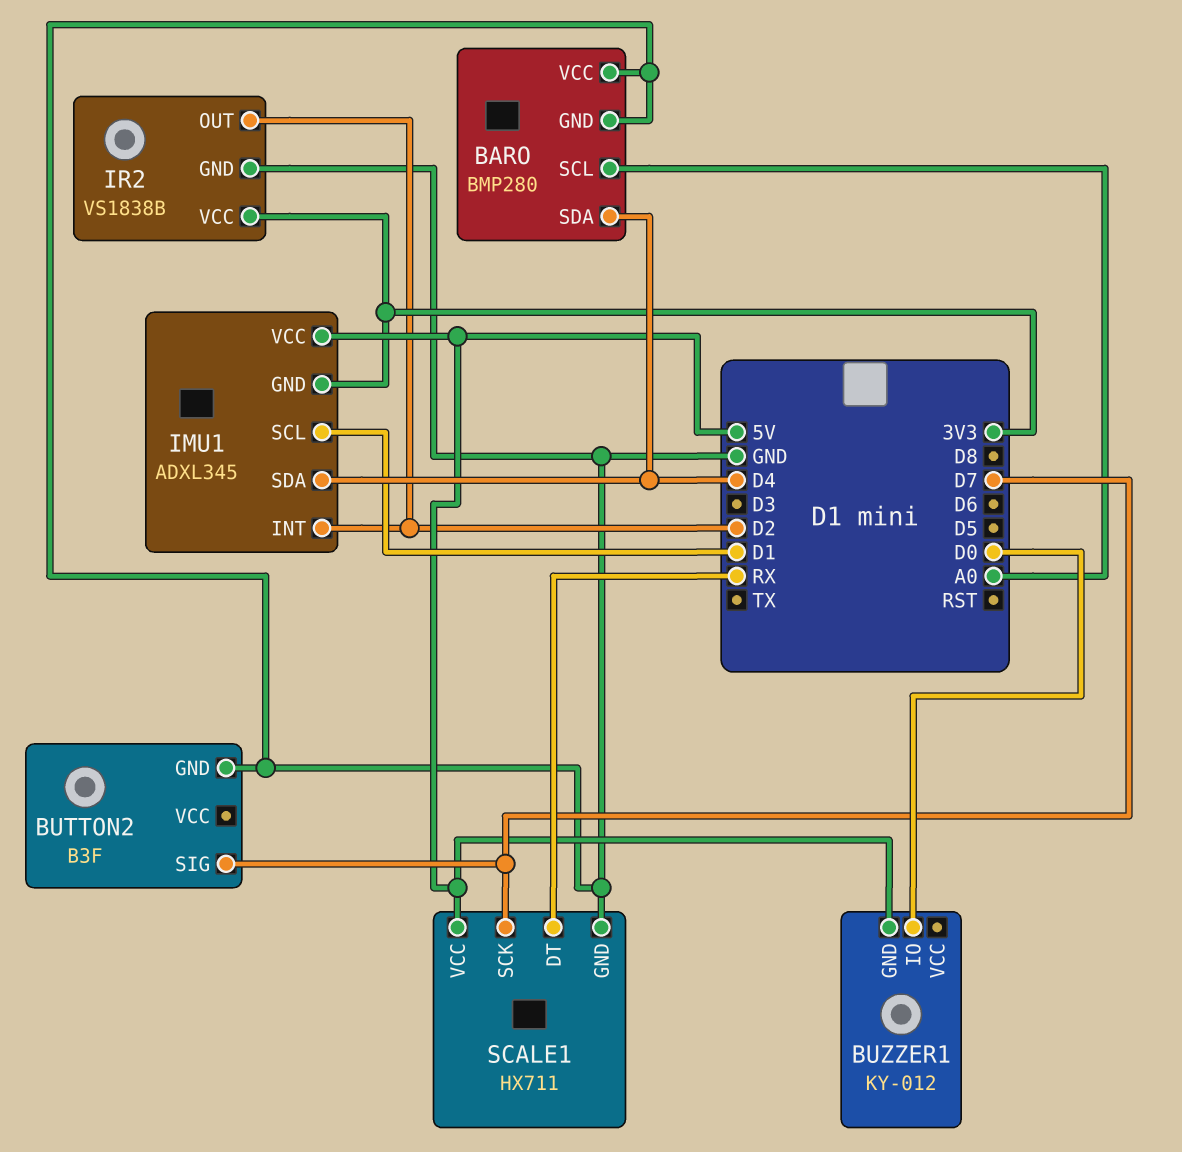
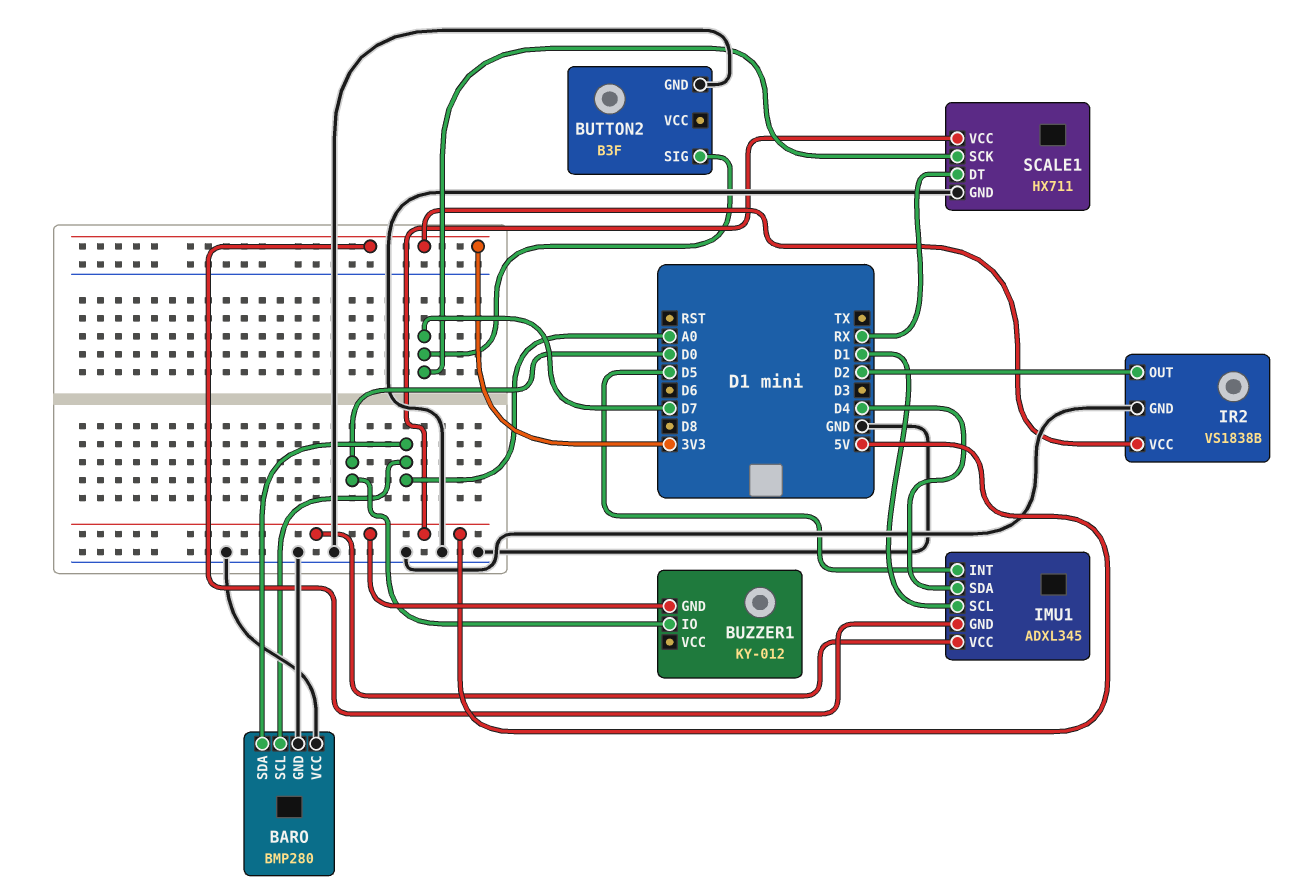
BARO pin SDA: D4 -> A0
IMU1 pin INT: D2 -> D5

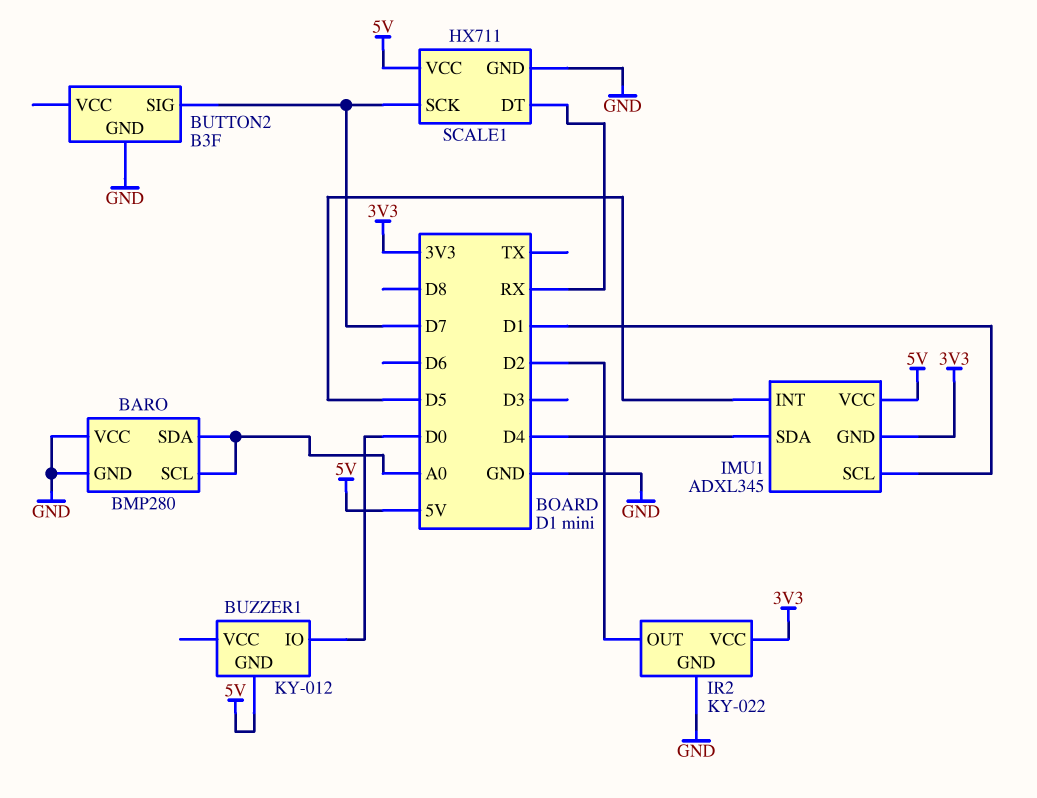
IR2: VS1838B -> KY-022

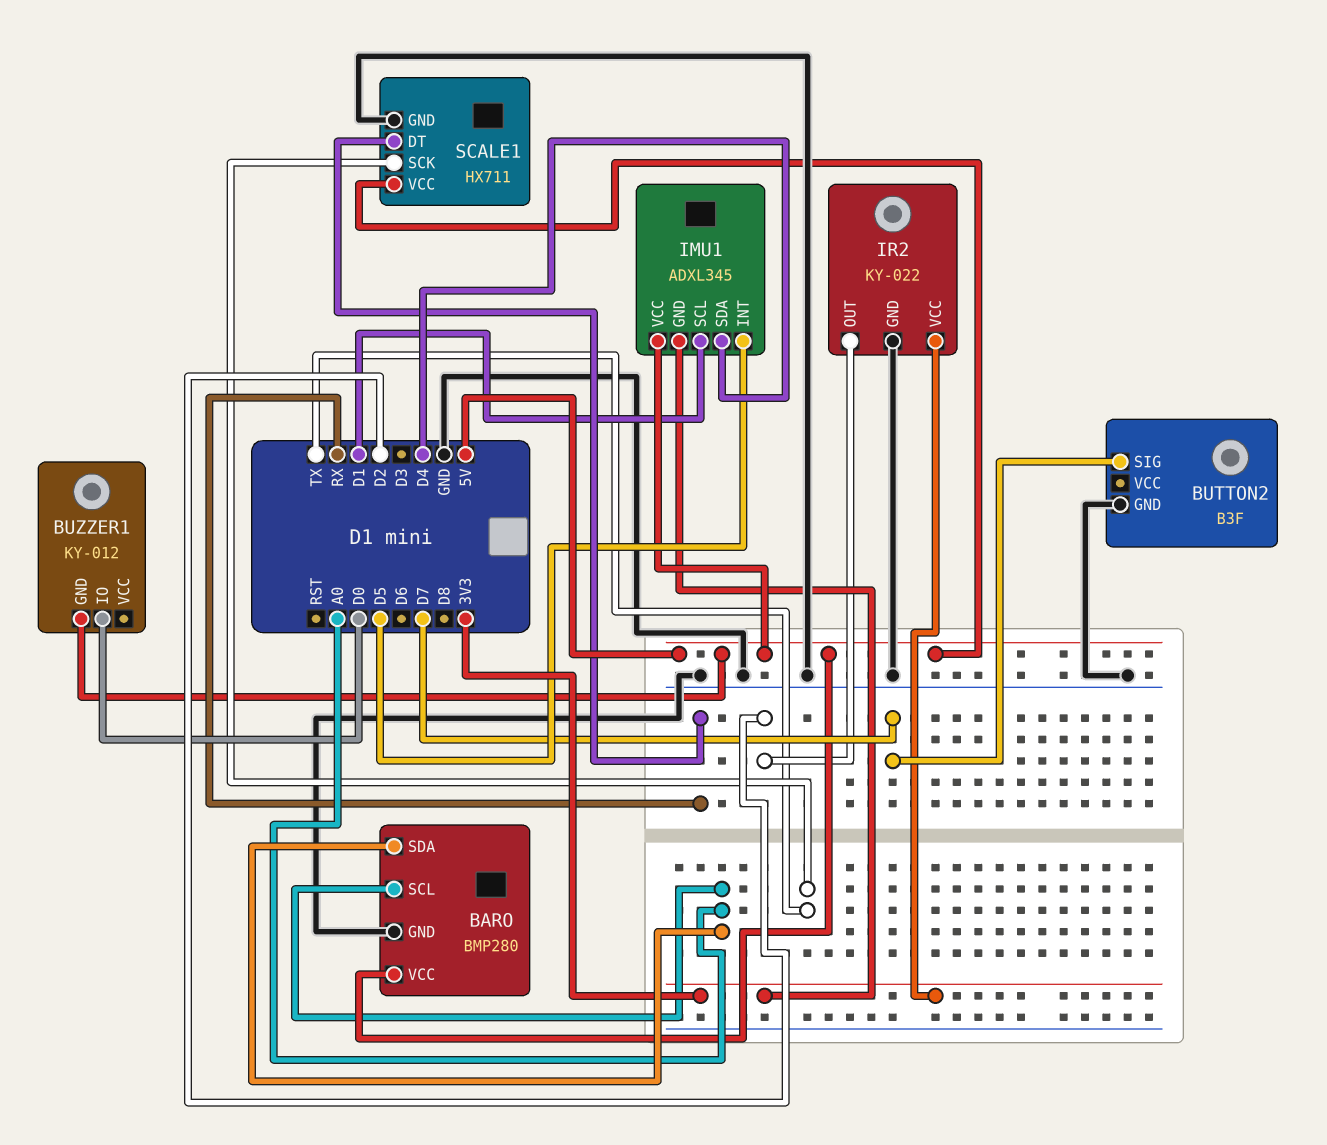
BARO pin VCC: GND -> 5V
SCALE1 pin SCK: D7 -> TX

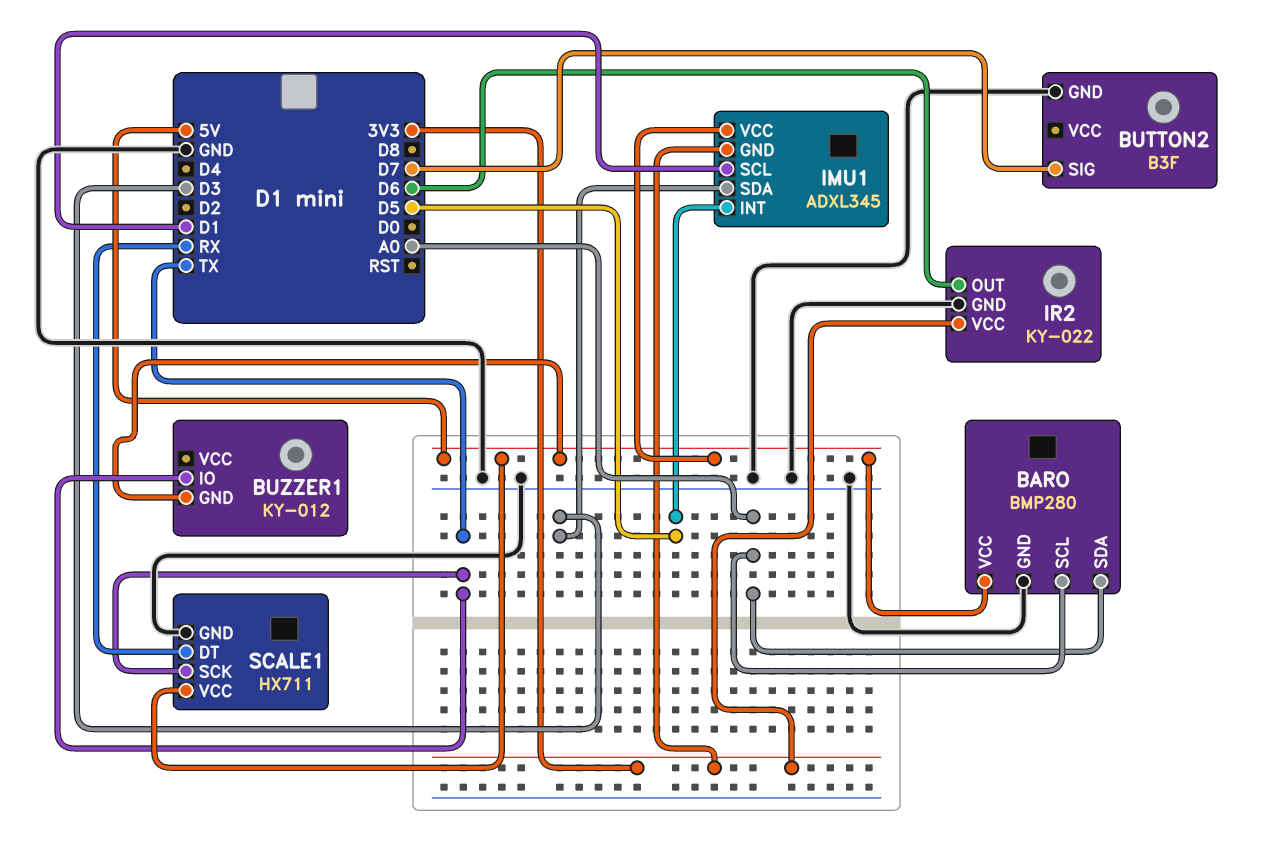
BUZZER1 pin IO: D0 -> TX
IMU1 pin SDA: D4 -> D3
IR2 pin OUT: D2 -> D6

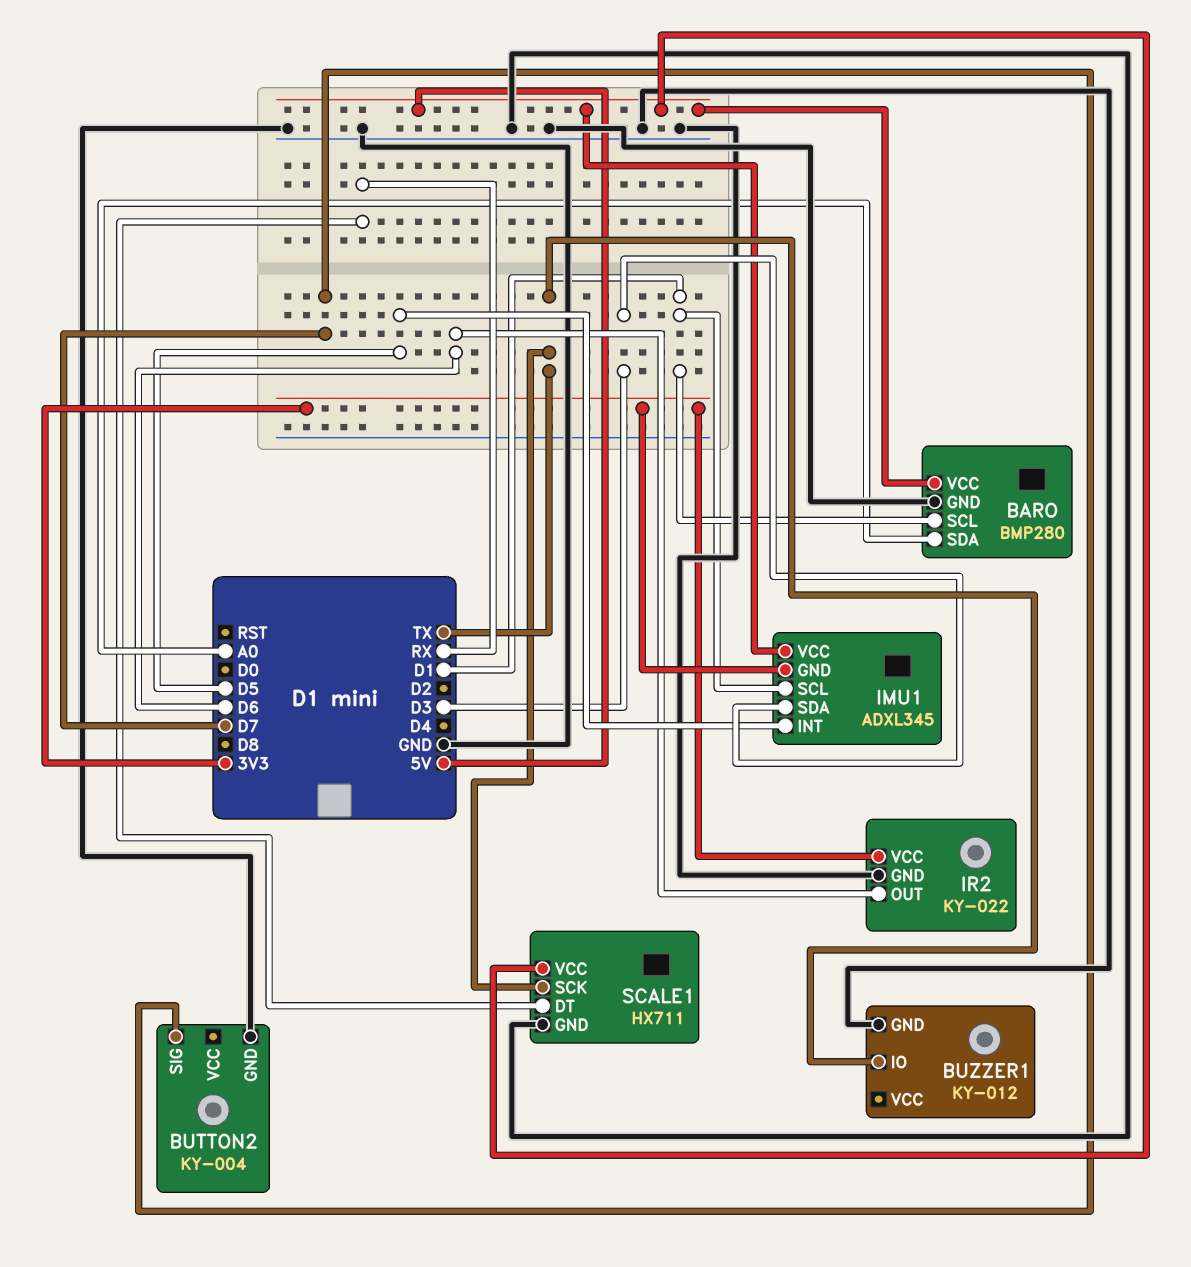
BARO pin SCL: A0 -> D1
BUTTON2: B3F -> KY-004
BUZZER1 pin GND: 5V -> GND

